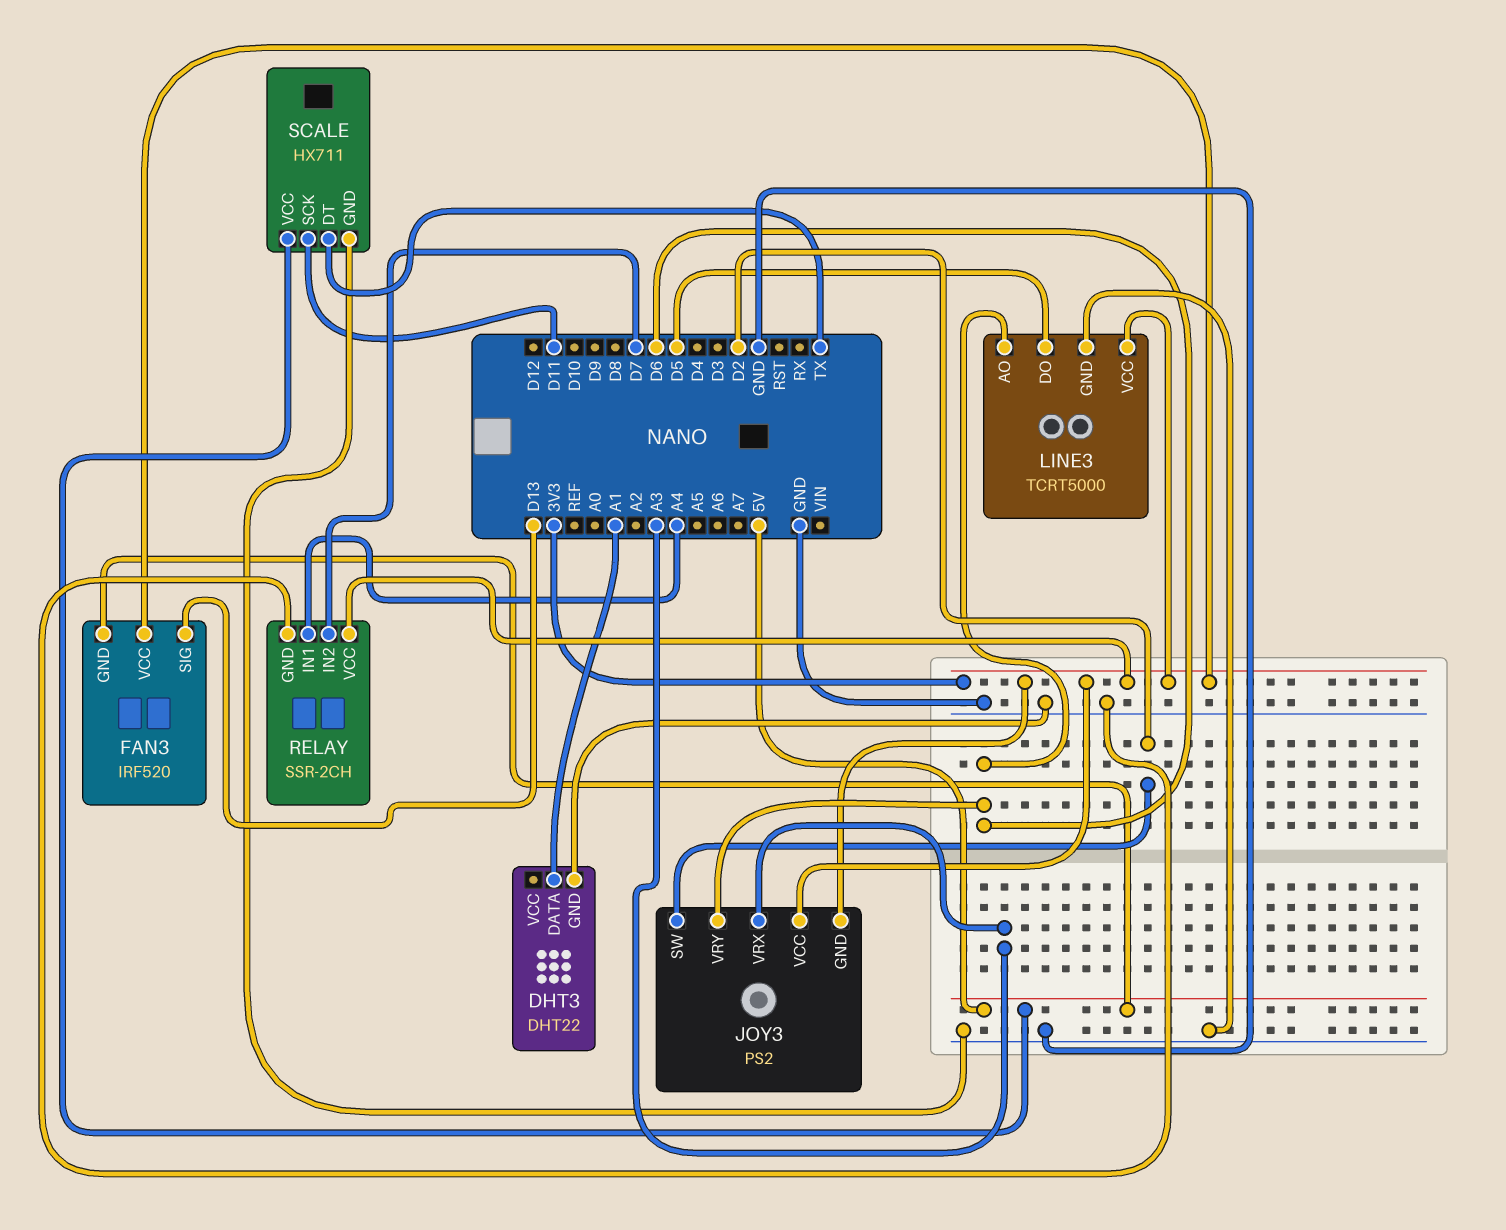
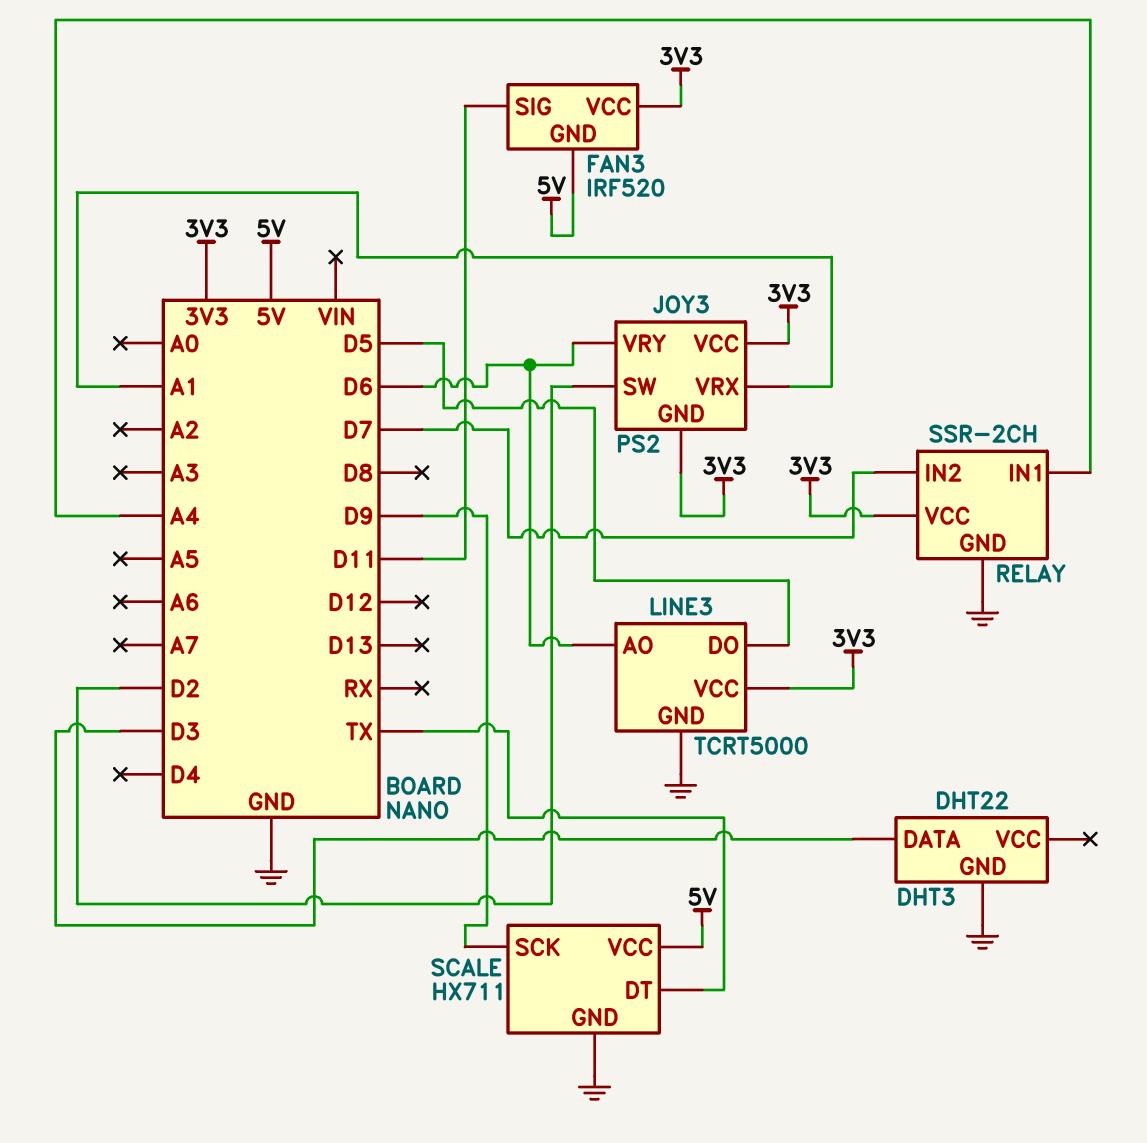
DHT3 pin DATA: A1 -> D3
FAN3 pin SIG: D13 -> D11
JOY3 pin VRX: A3 -> A1
SCALE pin SCK: D11 -> D9

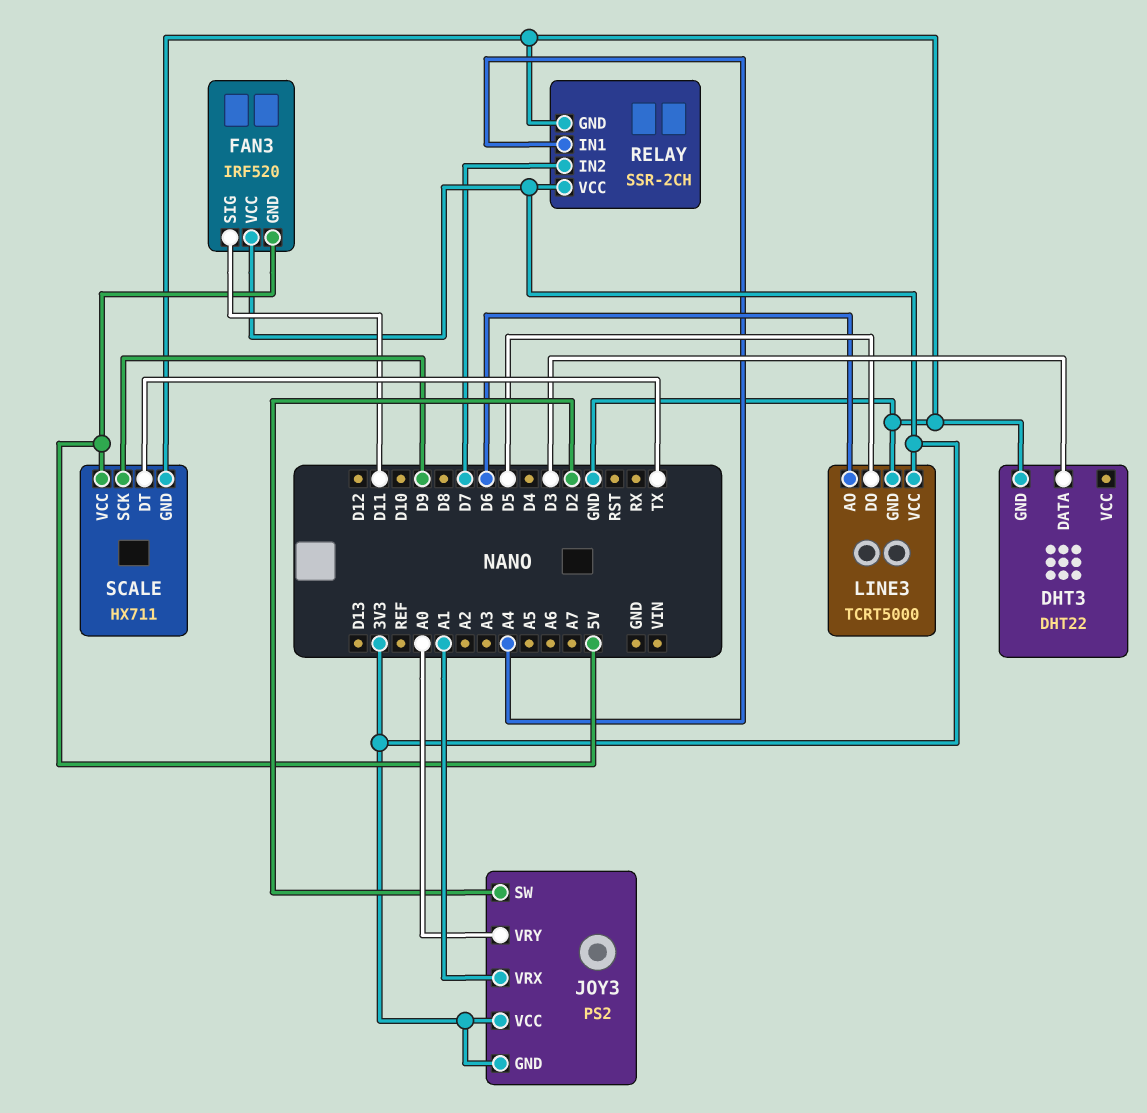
JOY3 pin VRY: D6 -> A0

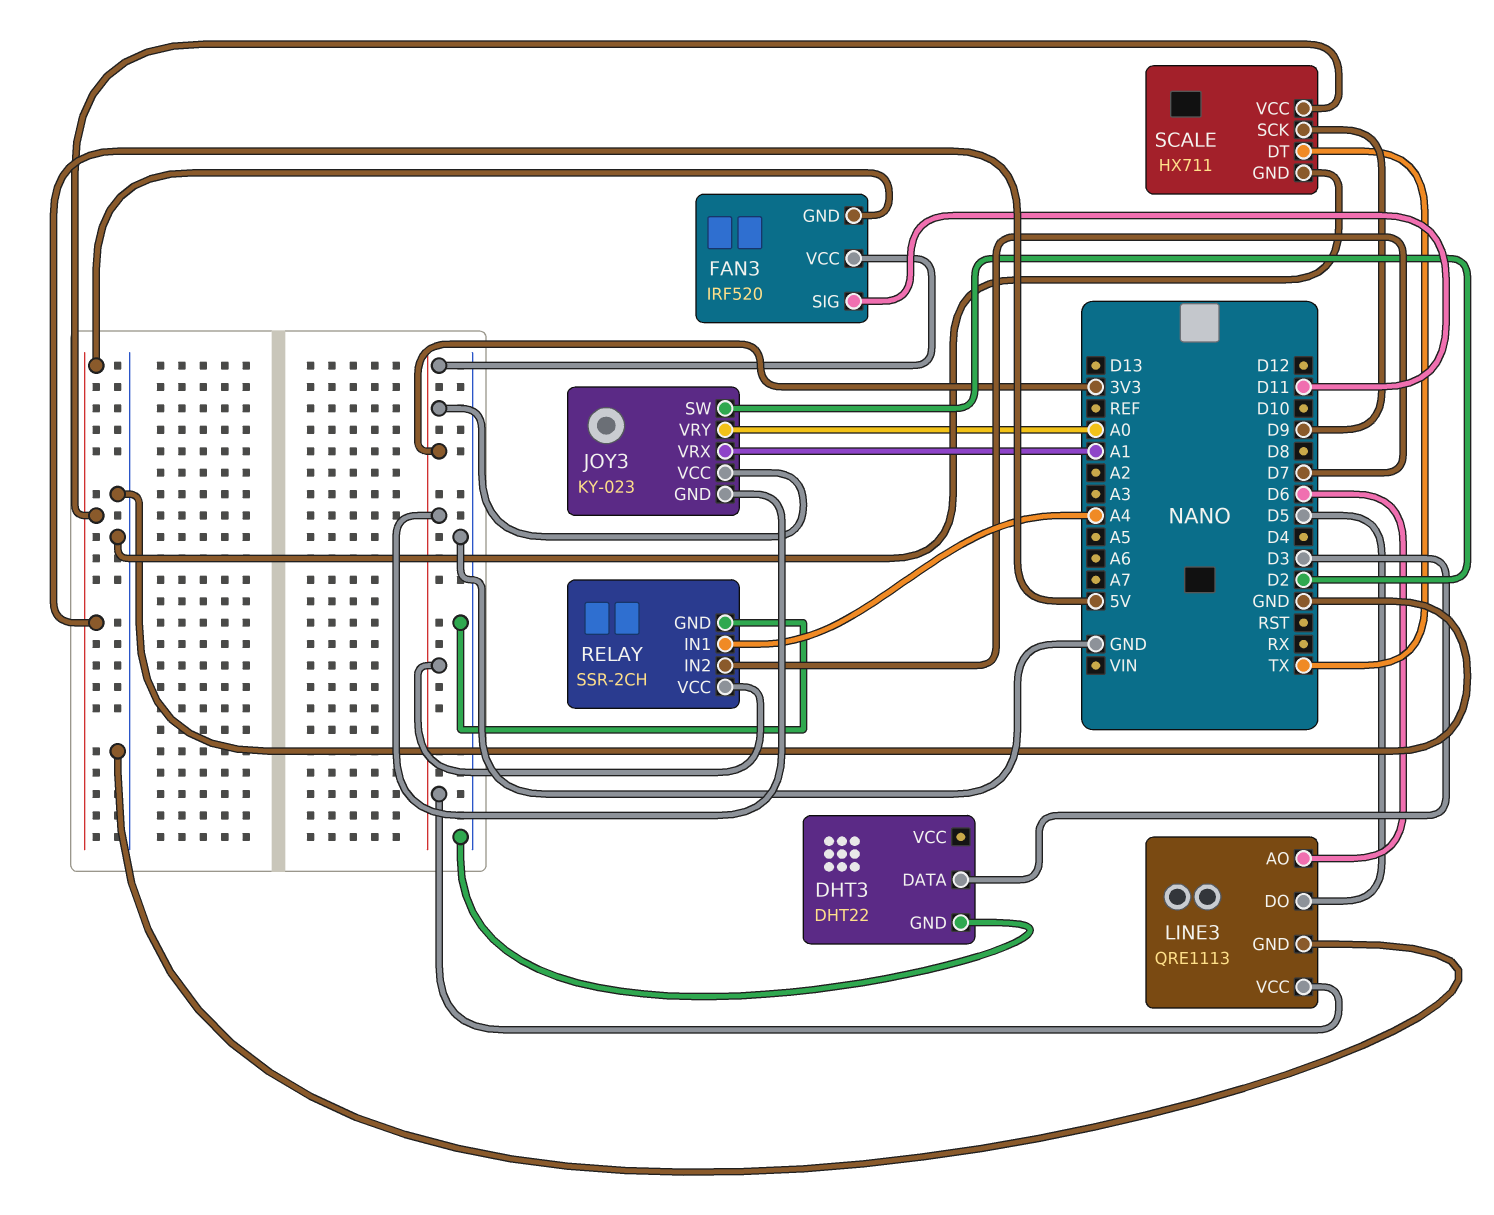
JOY3: PS2 -> KY-023
LINE3: TCRT5000 -> QRE1113

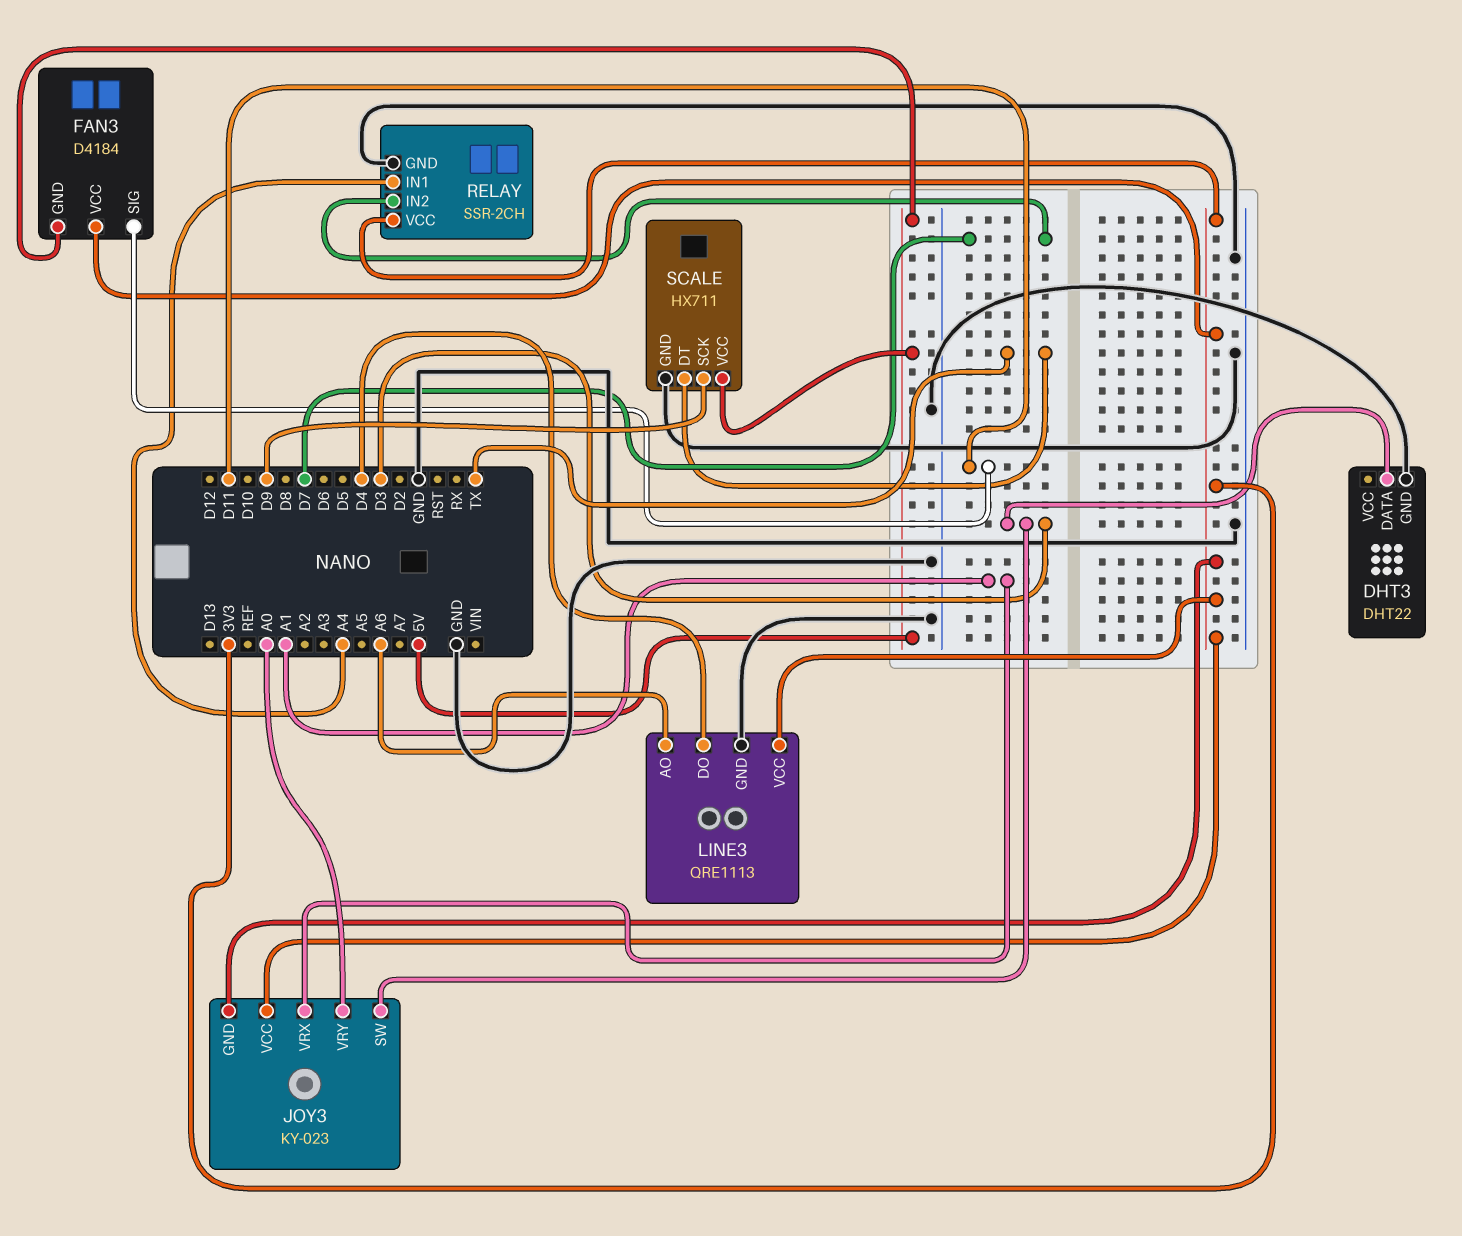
FAN3: IRF520 -> D4184
JOY3 pin SW: D2 -> D3
LINE3 pin AO: D6 -> A6
LINE3 pin DO: D5 -> D4

